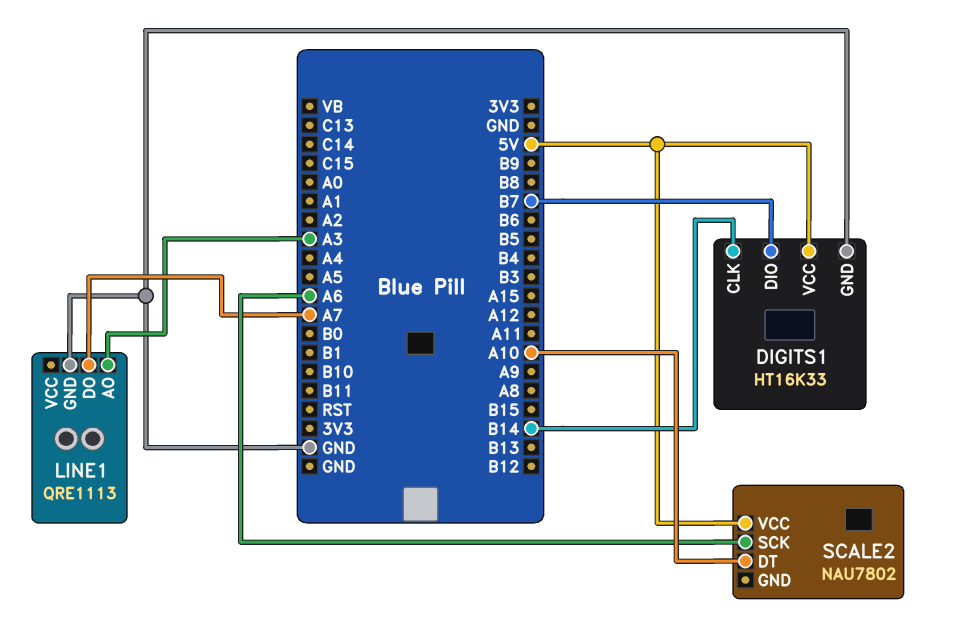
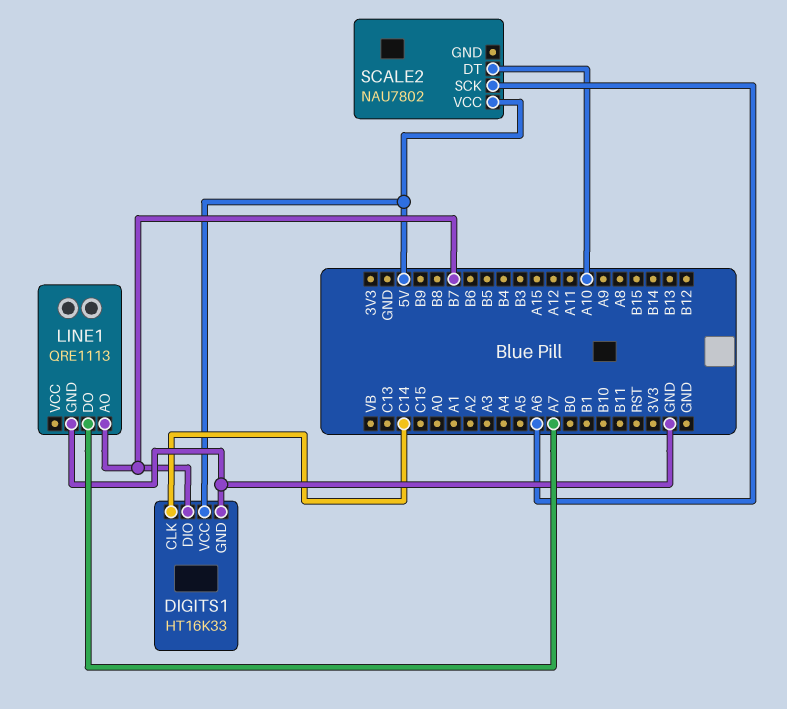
DIGITS1 pin CLK: B14 -> C14
LINE1 pin AO: A3 -> B7

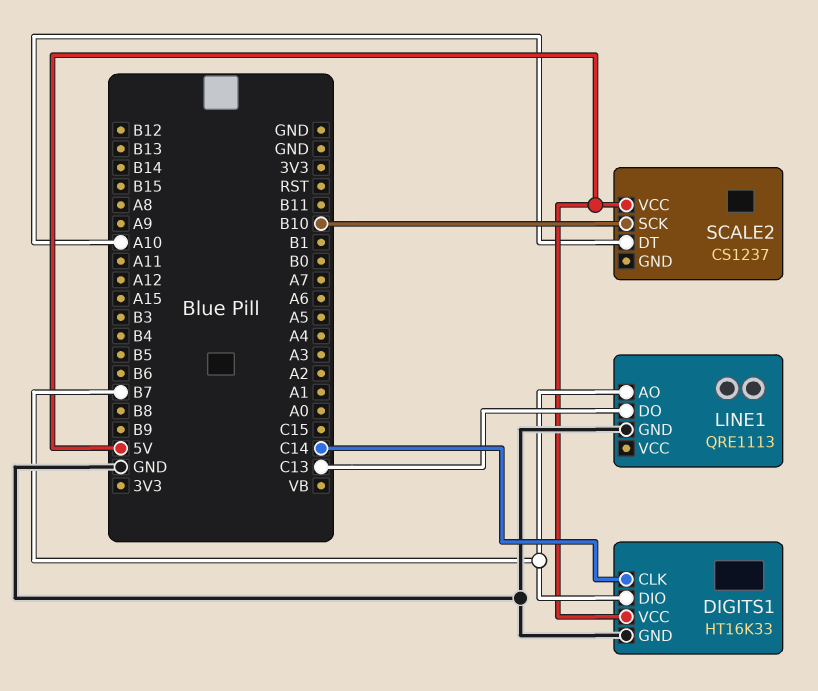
LINE1 pin DO: A7 -> C13
SCALE2: NAU7802 -> CS1237
SCALE2 pin SCK: A6 -> B10

